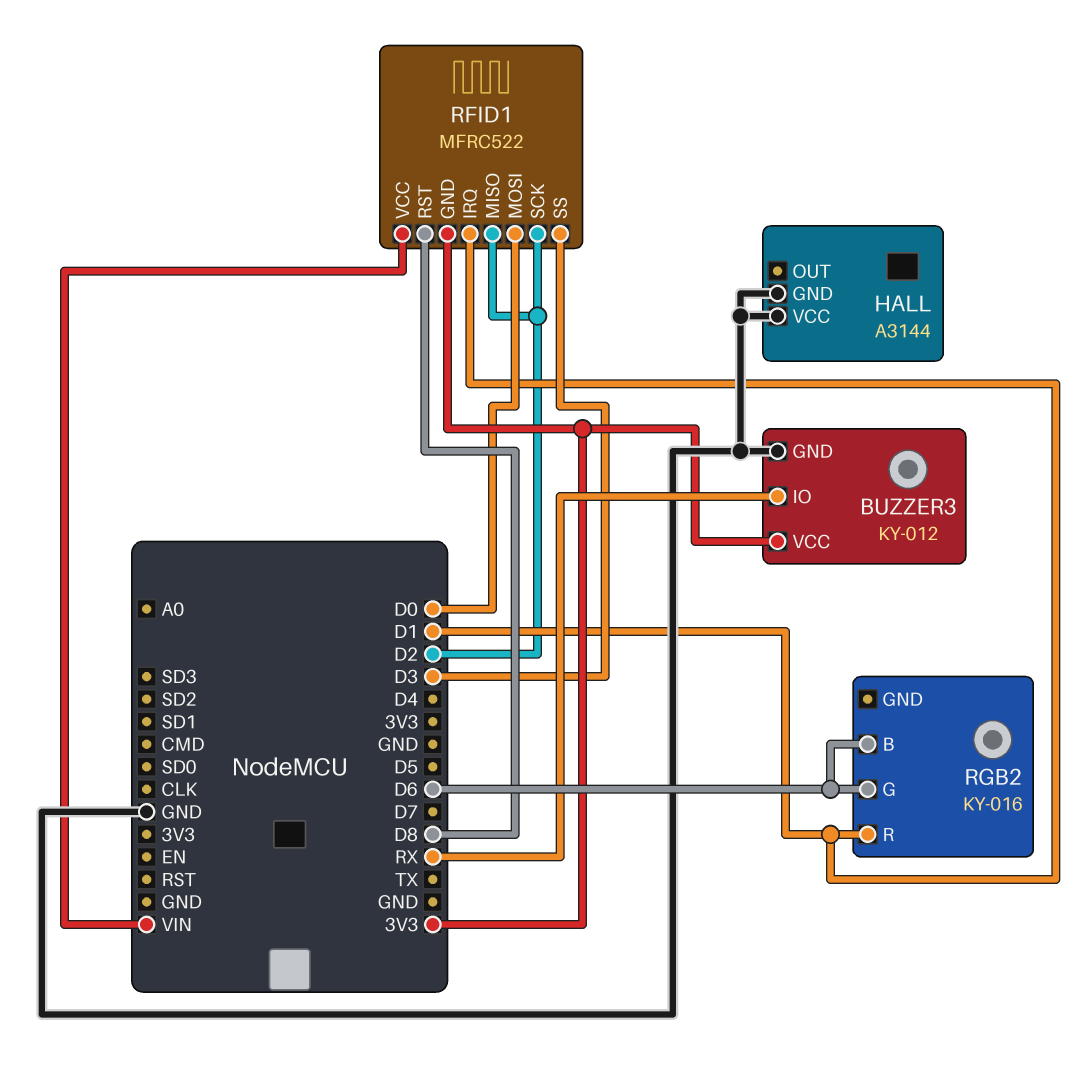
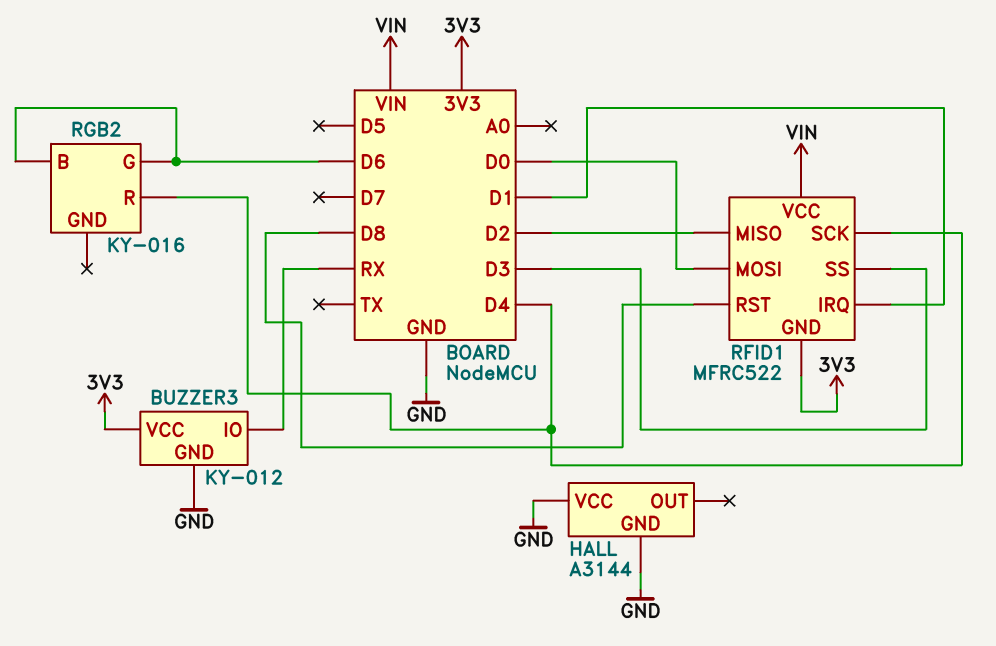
RFID1 pin SCK: D2 -> D4
RGB2 pin R: D1 -> D4

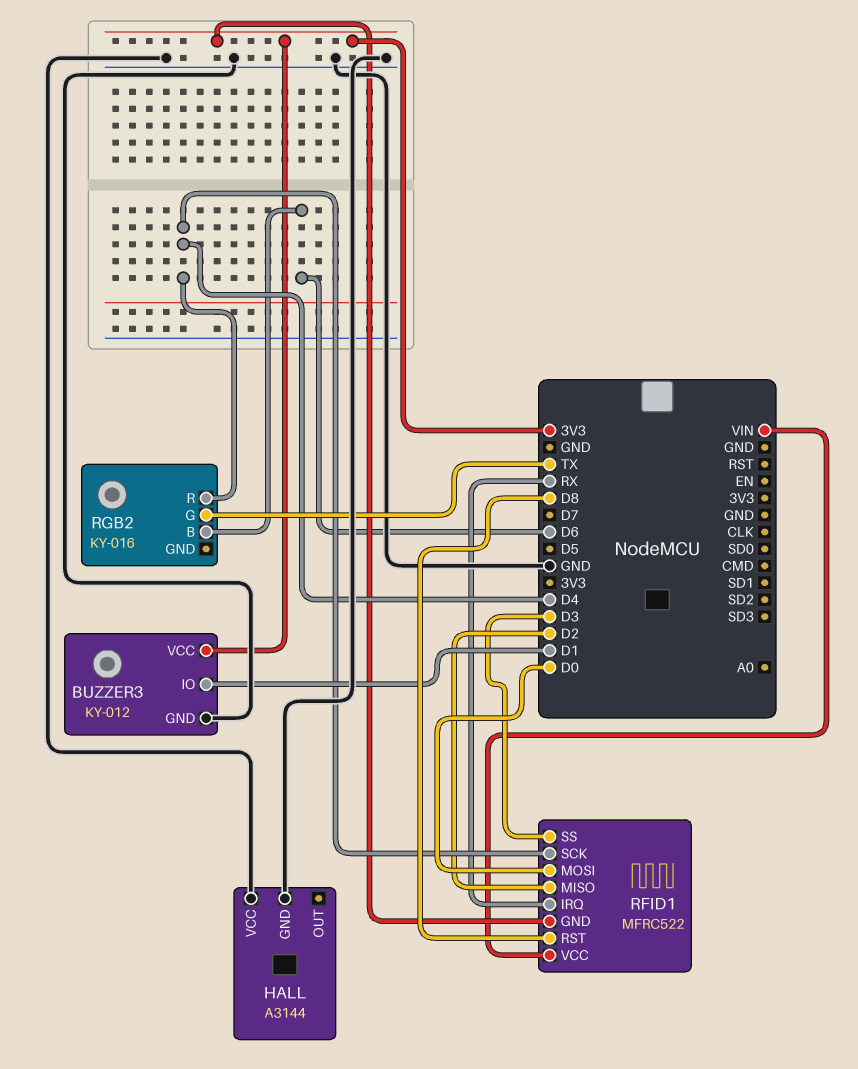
BUZZER3 pin IO: RX -> D1
RFID1 pin IRQ: D1 -> RX
RGB2 pin G: D6 -> TX

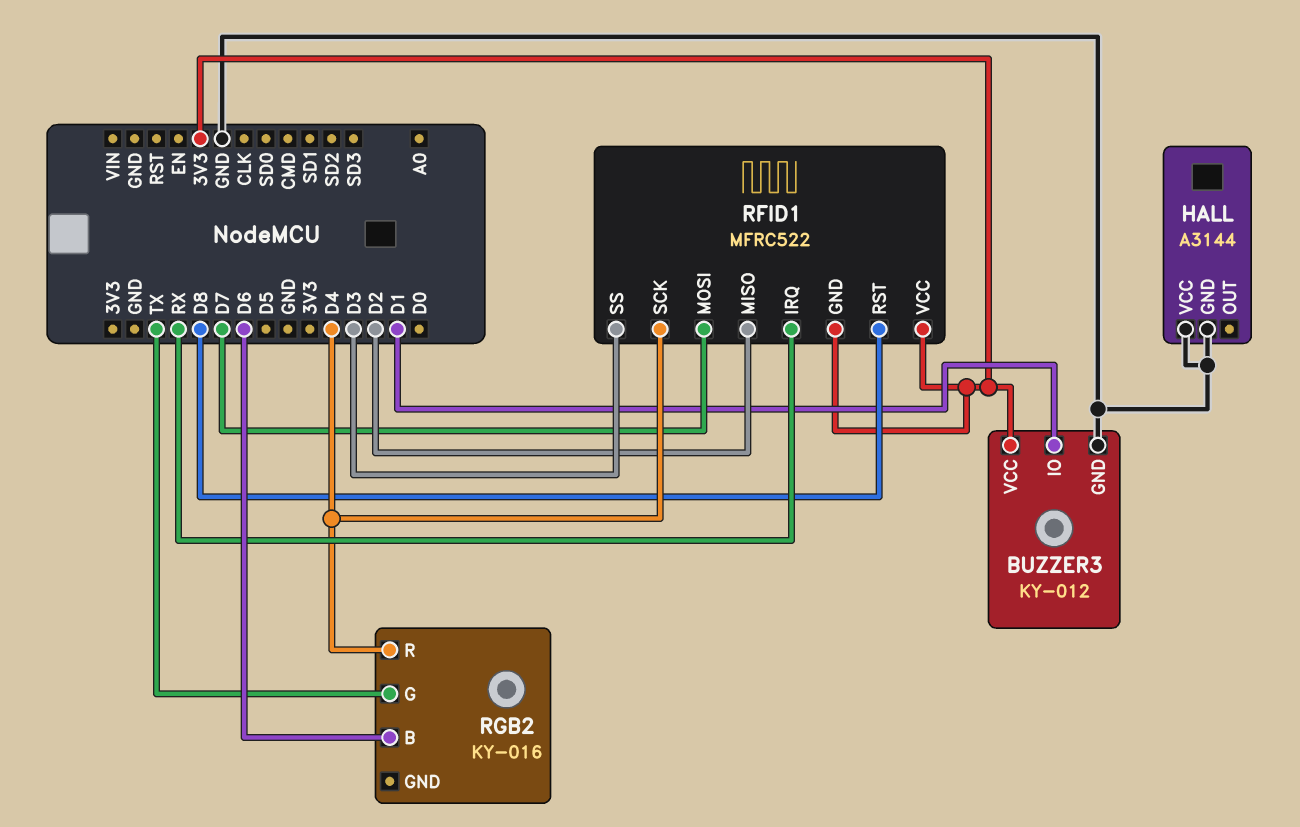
RFID1 pin MOSI: D0 -> D7
RFID1 pin VCC: VIN -> 3V3

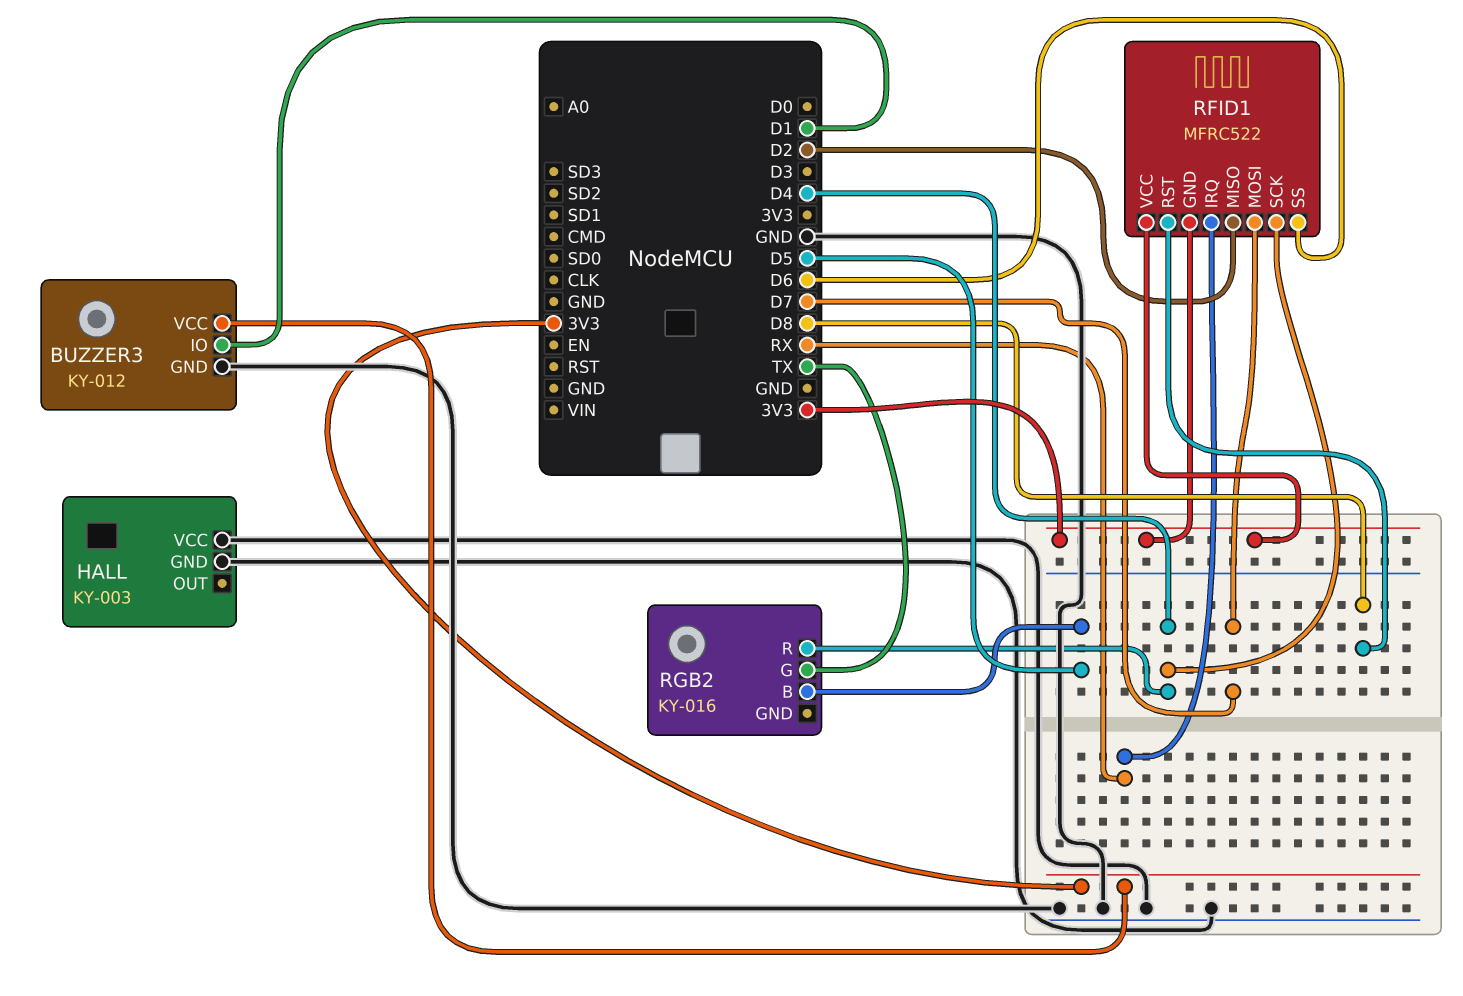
HALL: A3144 -> KY-003
RFID1 pin SS: D3 -> D6
RGB2 pin B: D6 -> D5

